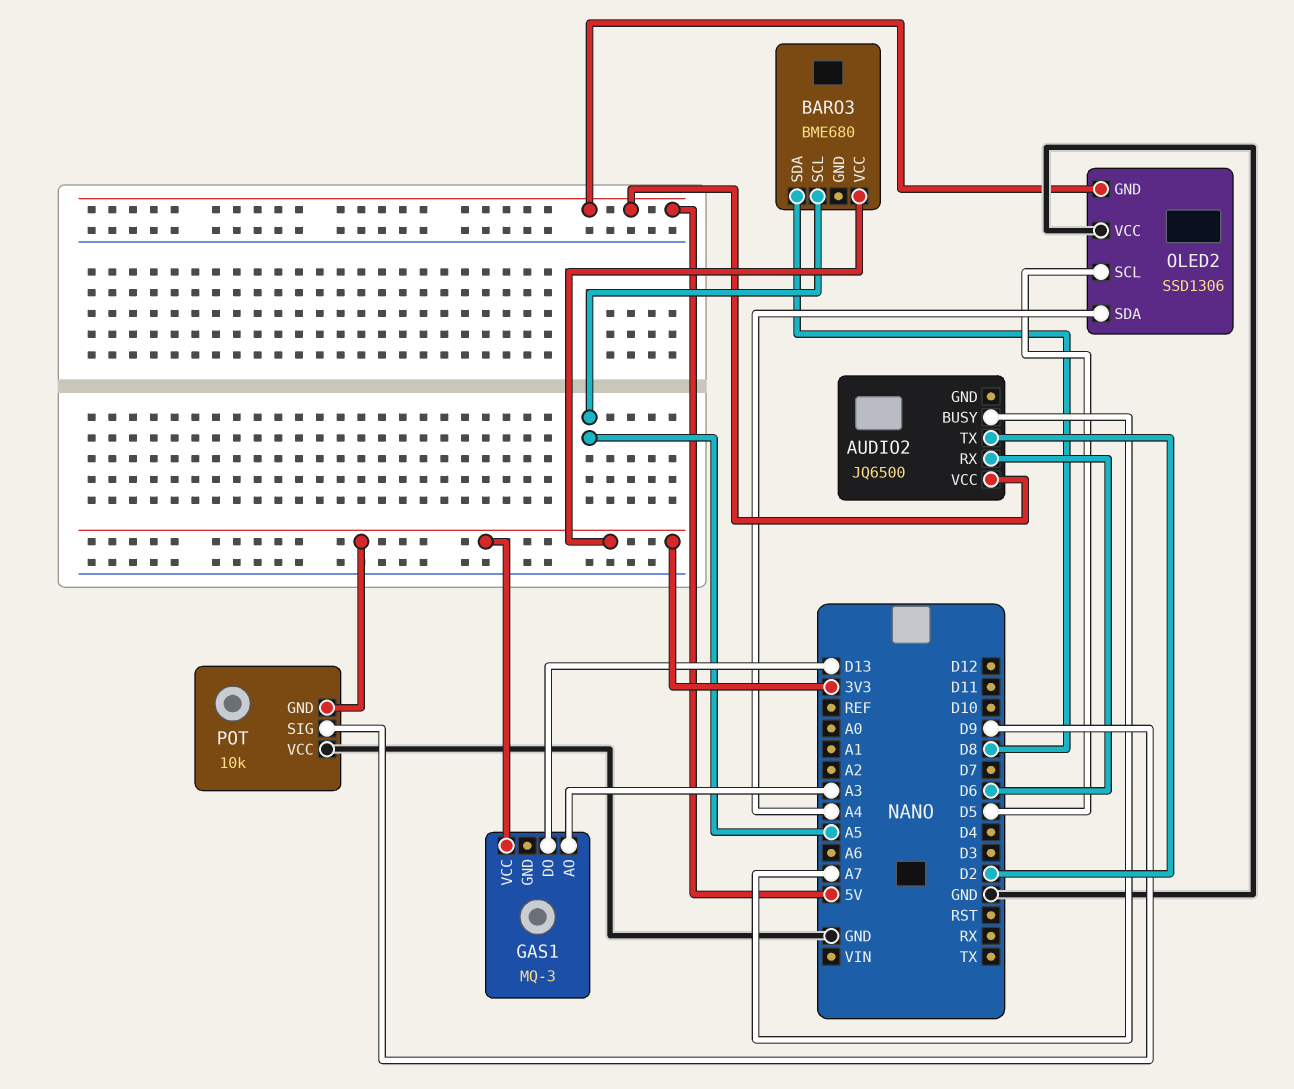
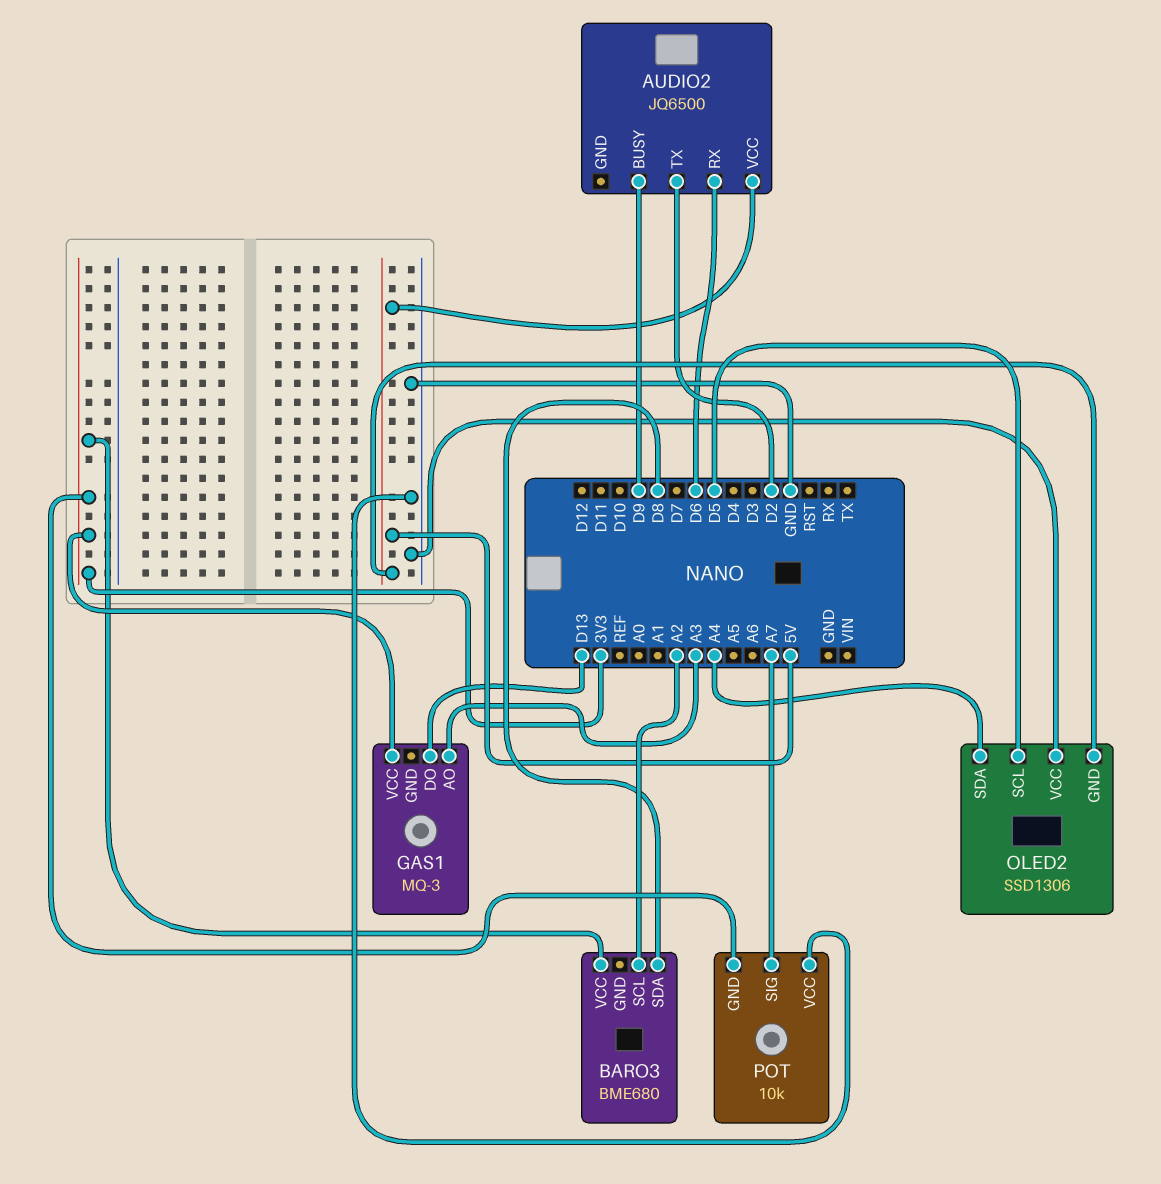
AUDIO2 pin BUSY: A7 -> D9
BARO3 pin SCL: A5 -> A2
POT pin SIG: D9 -> A7

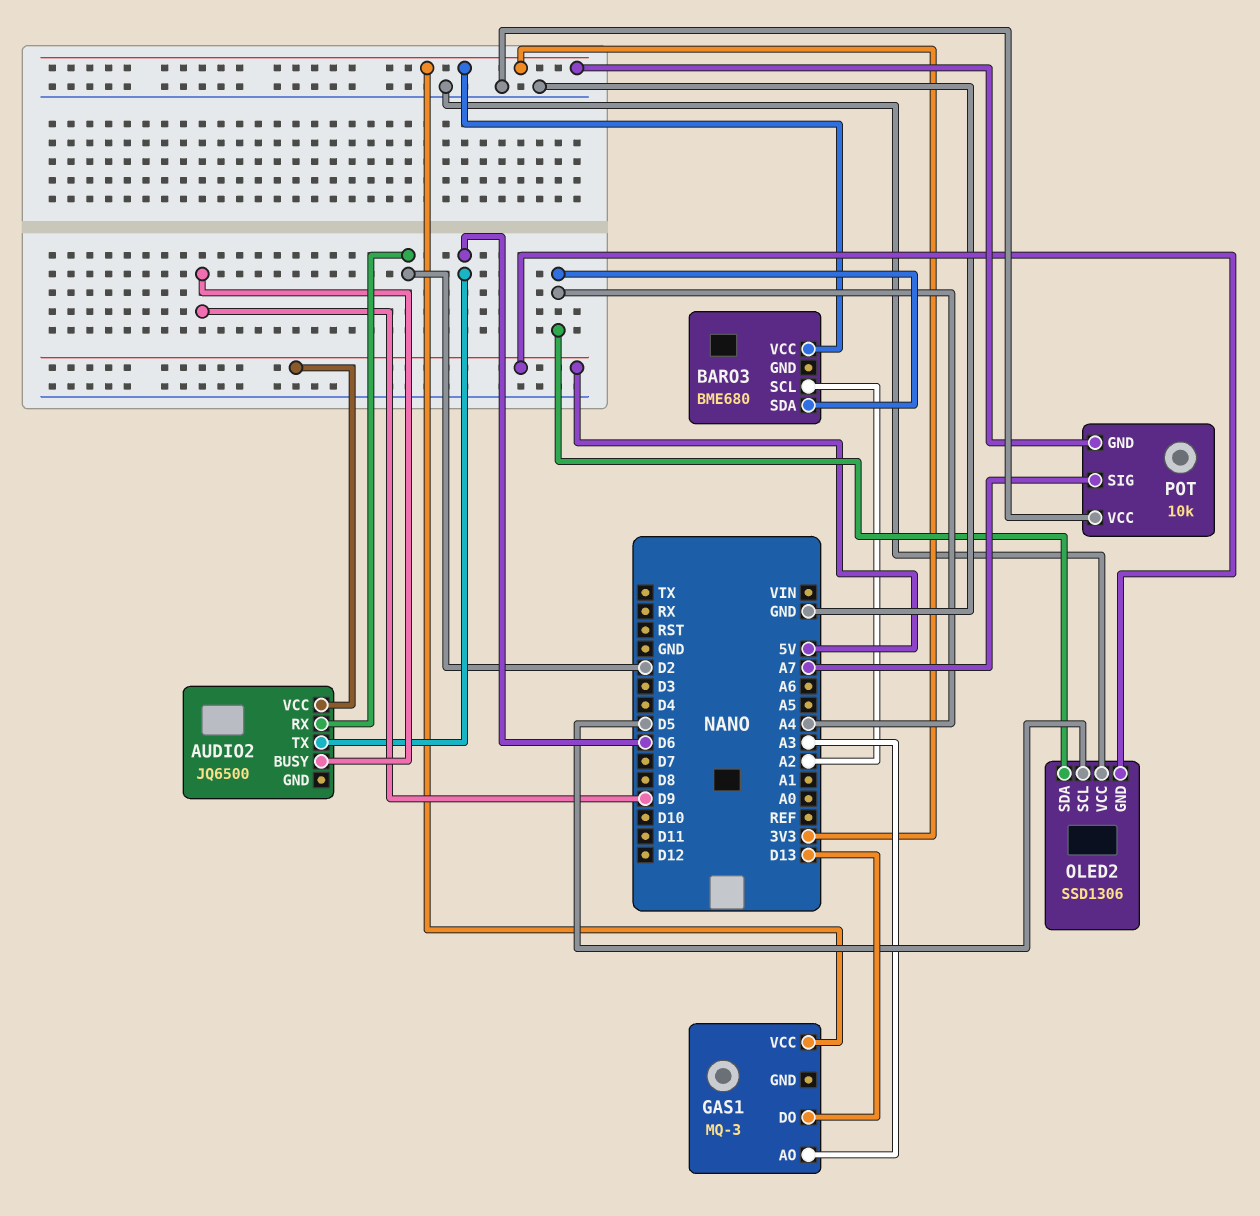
AUDIO2 pin RX: D6 -> D2
AUDIO2 pin TX: D2 -> D6
BARO3 pin SDA: D8 -> A4

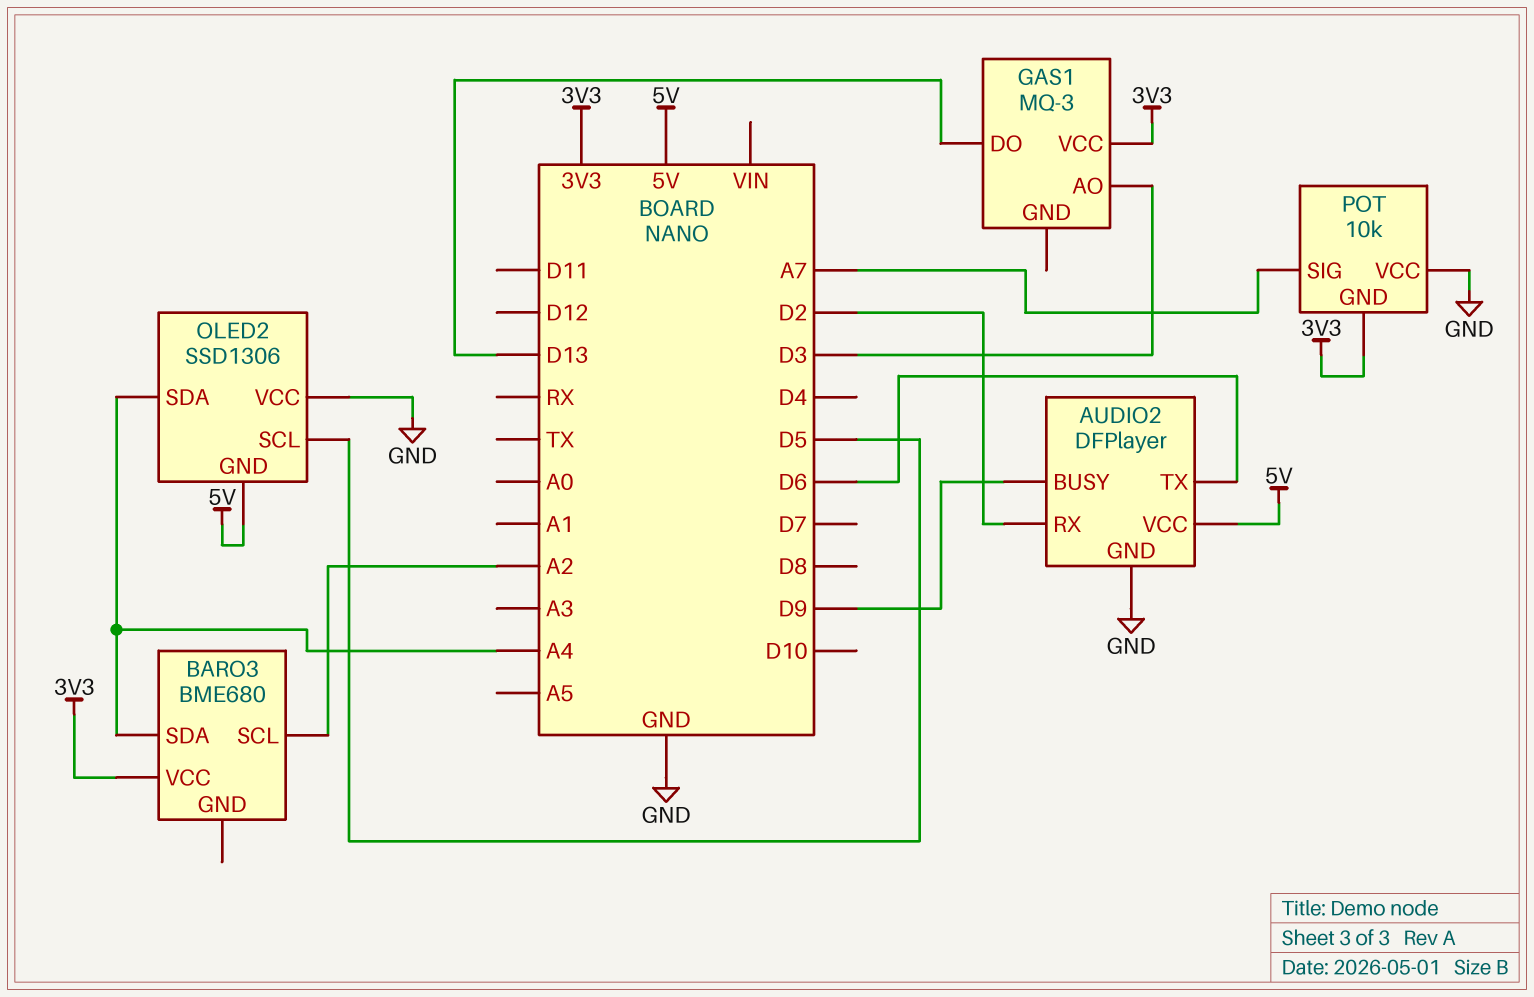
AUDIO2: JQ6500 -> DFPlayer
AUDIO2 pin GND: none -> GND
GAS1 pin AO: A3 -> D3

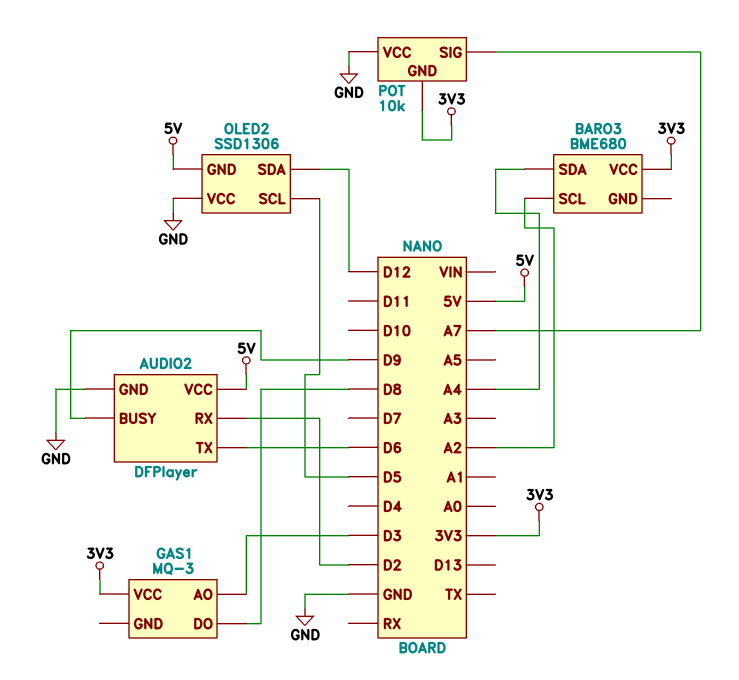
GAS1 pin DO: D13 -> D8
OLED2 pin SDA: A4 -> D12

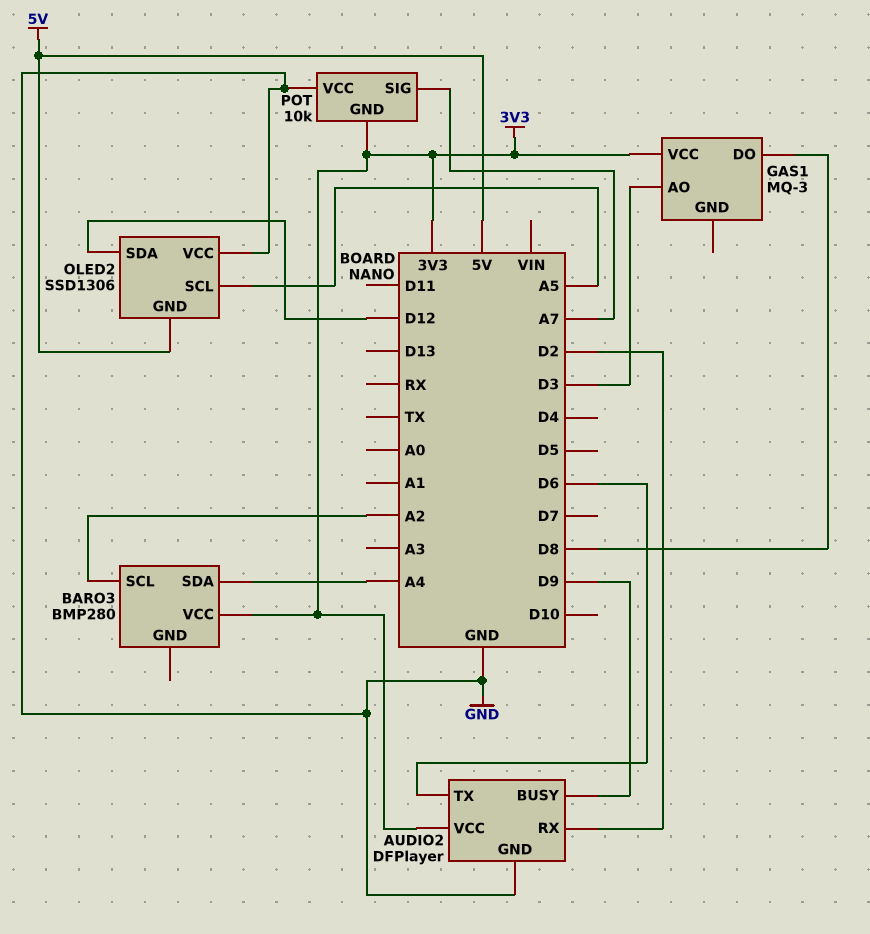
AUDIO2 pin VCC: 5V -> 3V3
BARO3: BME680 -> BMP280
OLED2 pin SCL: D5 -> A5

